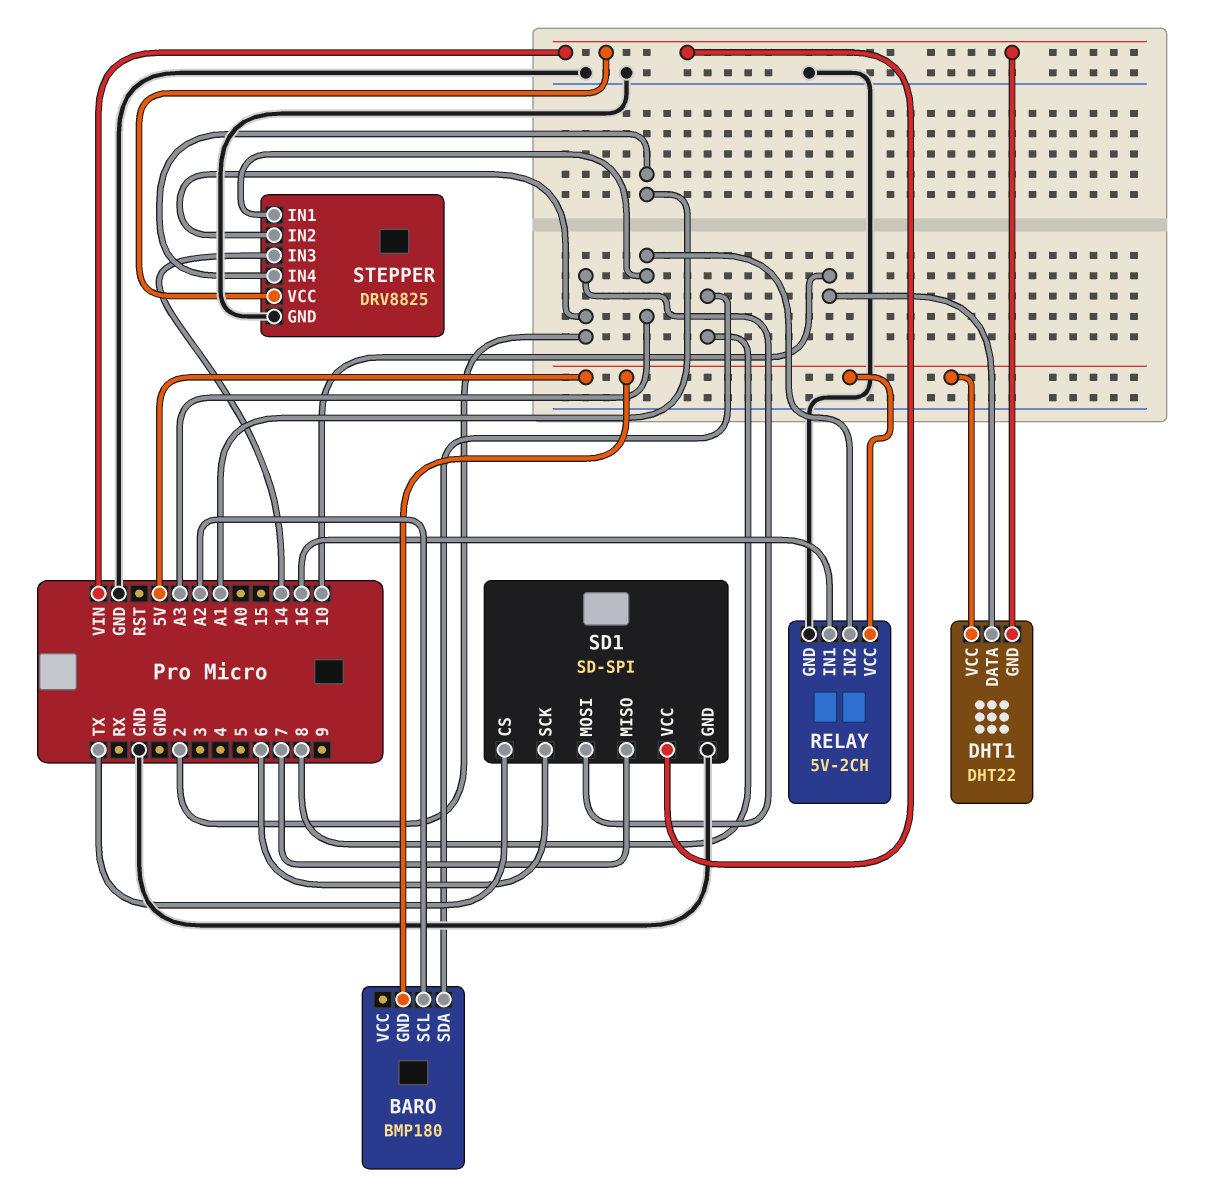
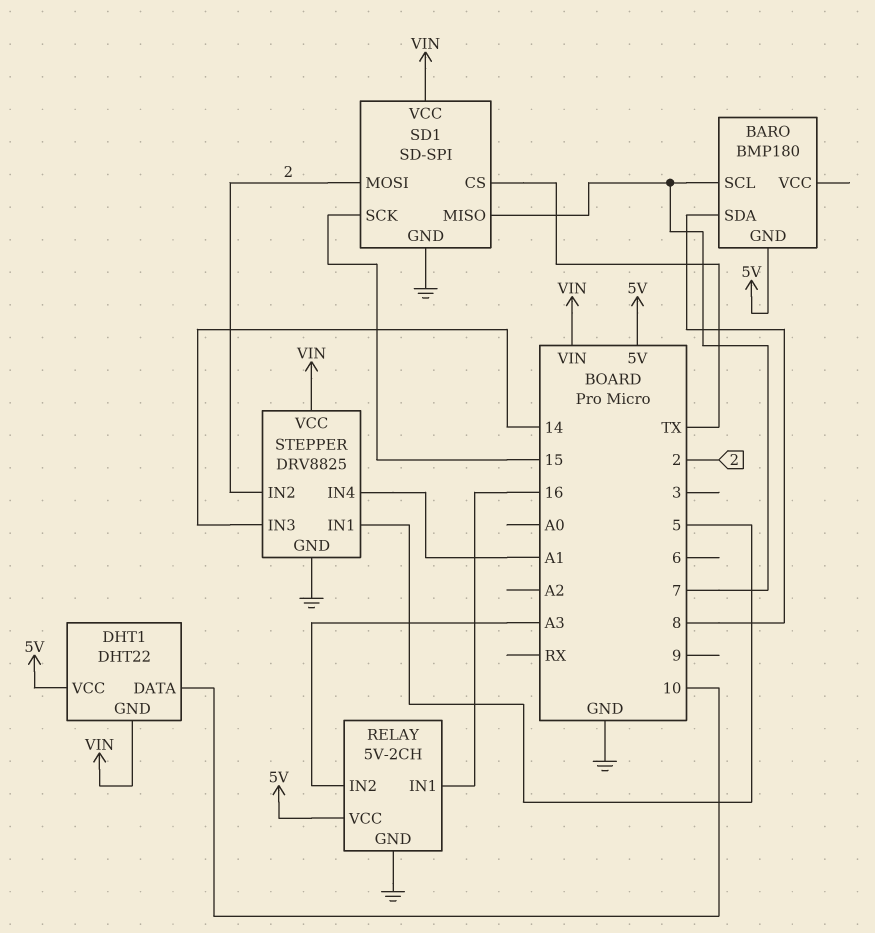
BARO pin SCL: A2 -> 7
SD1 pin SCK: 6 -> 15
STEPPER pin IN1: A3 -> 5

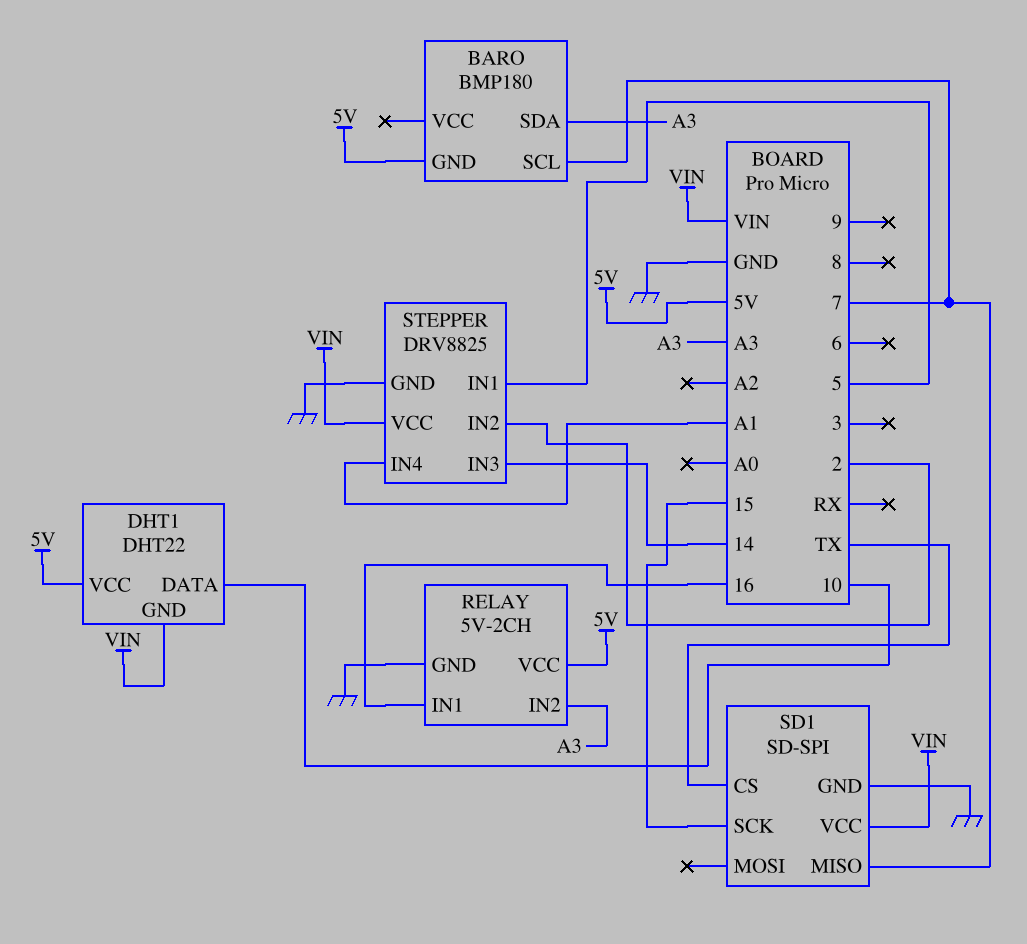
BARO pin SDA: 8 -> A3
SD1 pin MOSI: 2 -> none

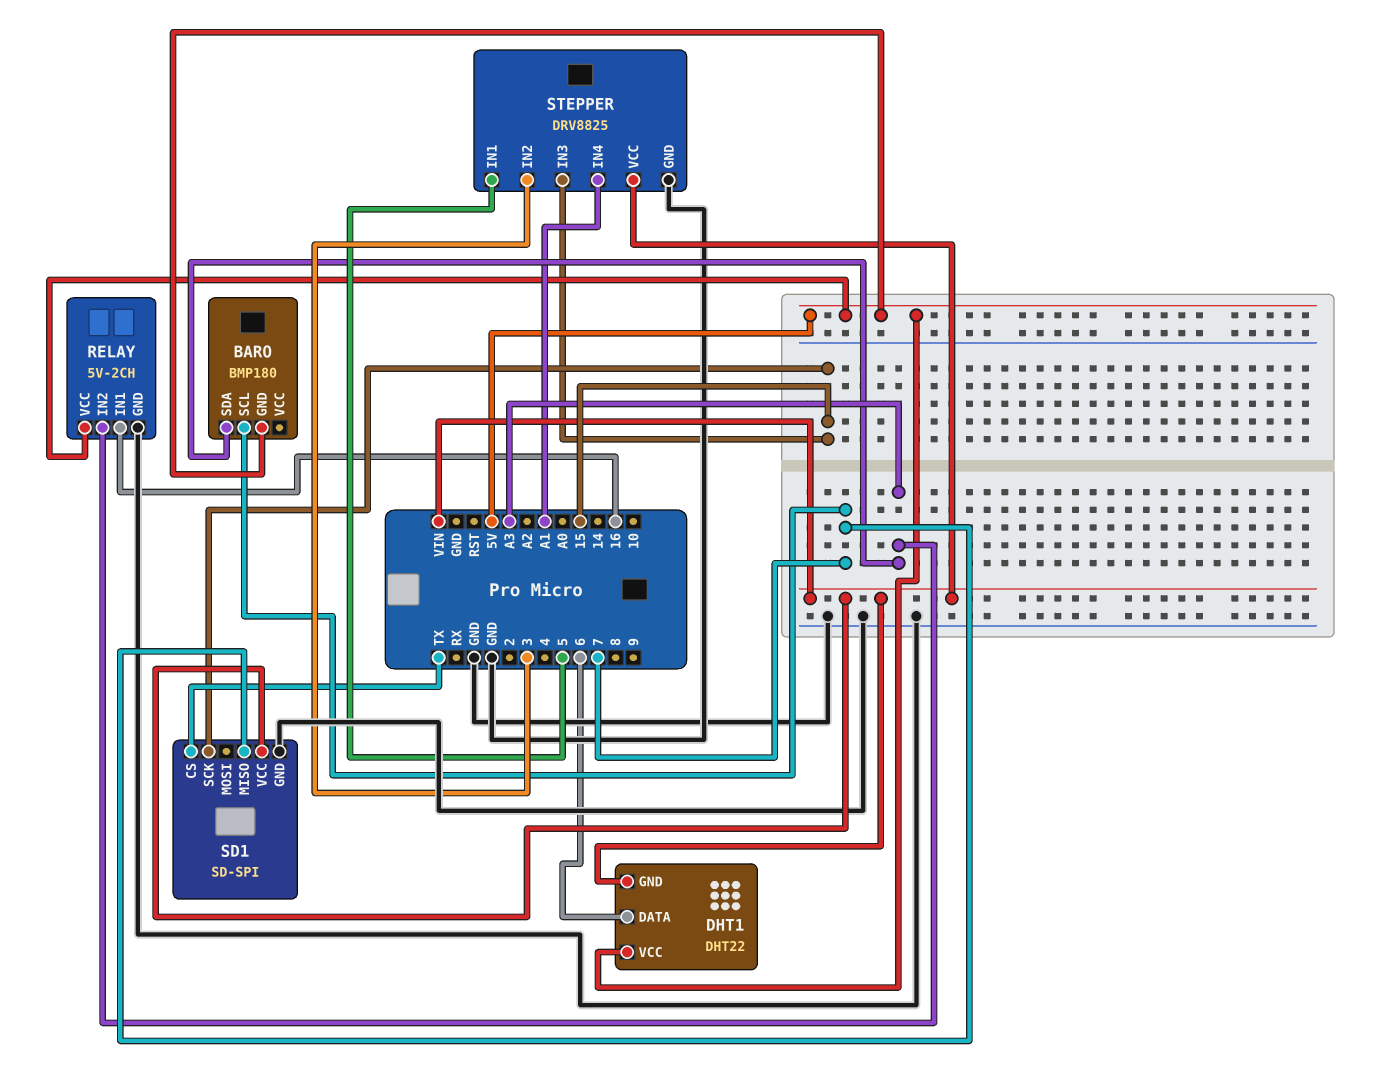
DHT1 pin DATA: 10 -> 6
STEPPER pin IN2: 2 -> 3
STEPPER pin IN3: 14 -> 15

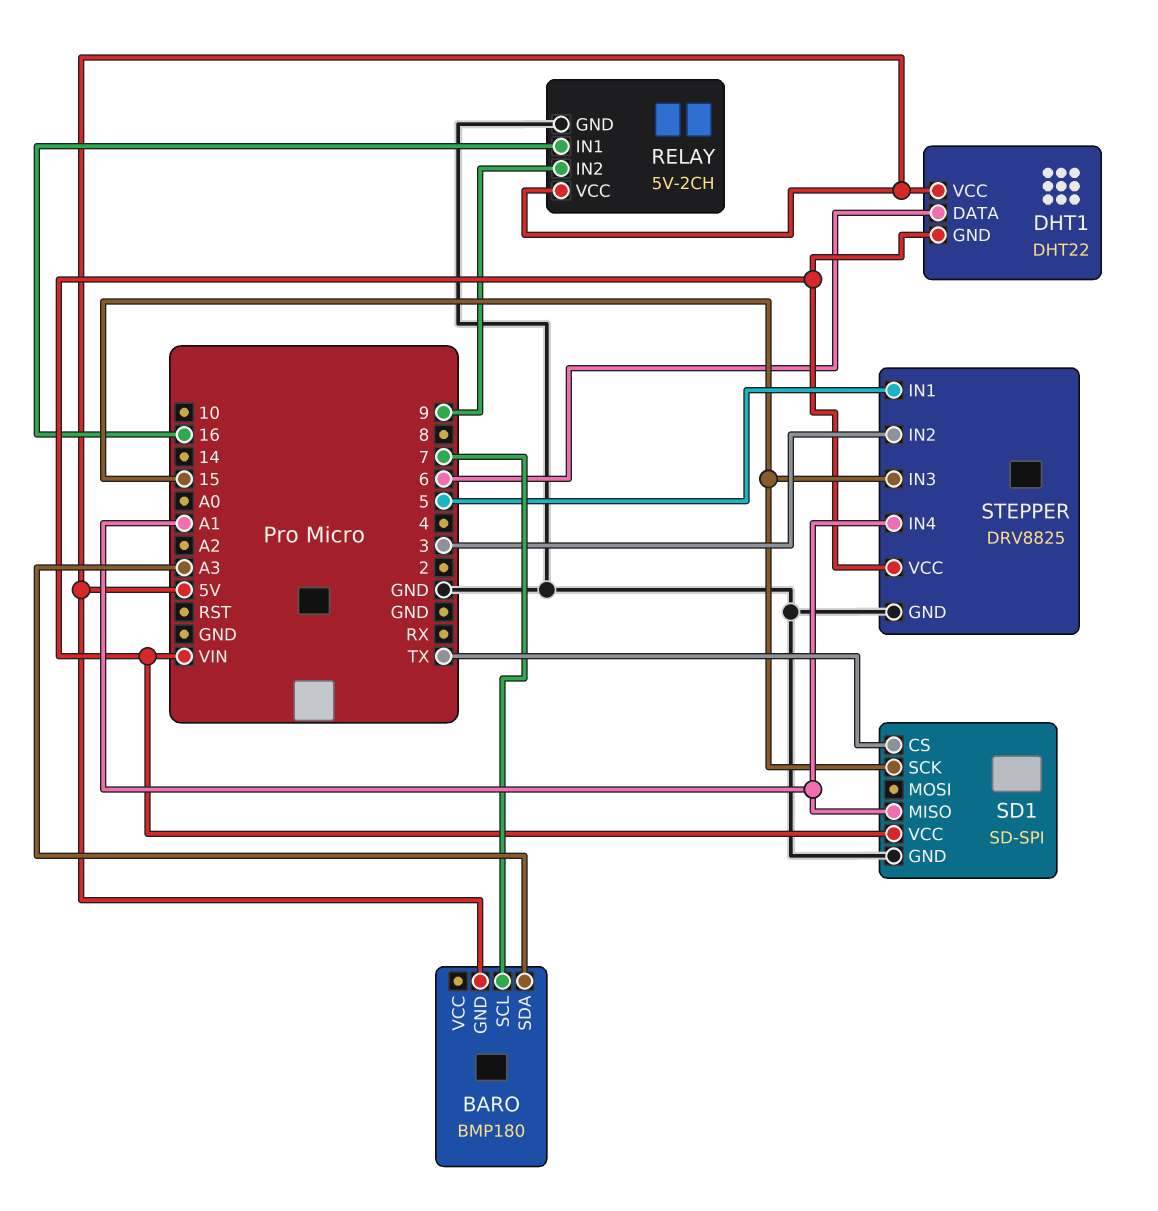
RELAY pin IN2: A3 -> 9
SD1 pin MISO: 7 -> A1

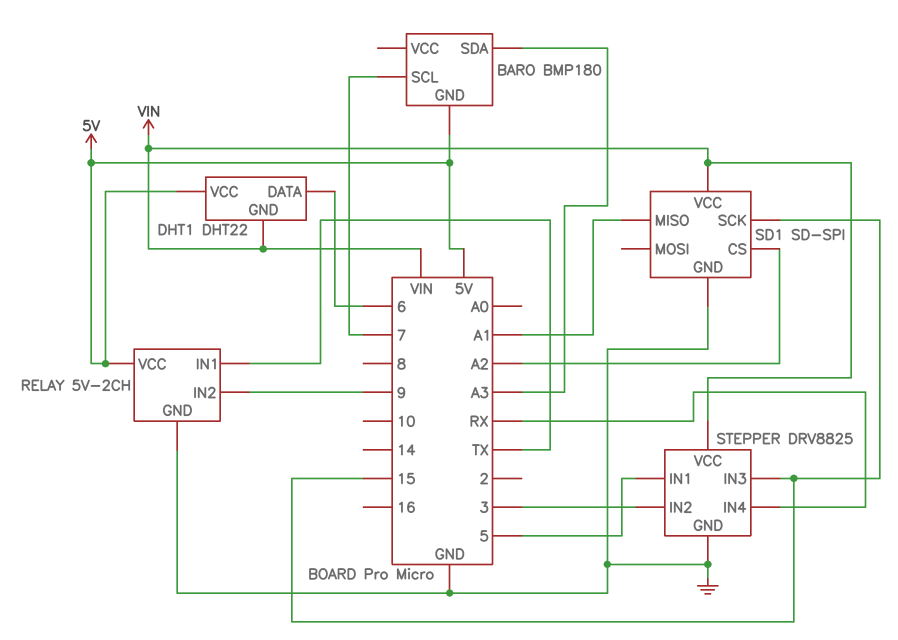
RELAY pin IN1: 16 -> TX
SD1 pin CS: TX -> A2
STEPPER pin IN4: A1 -> RX

